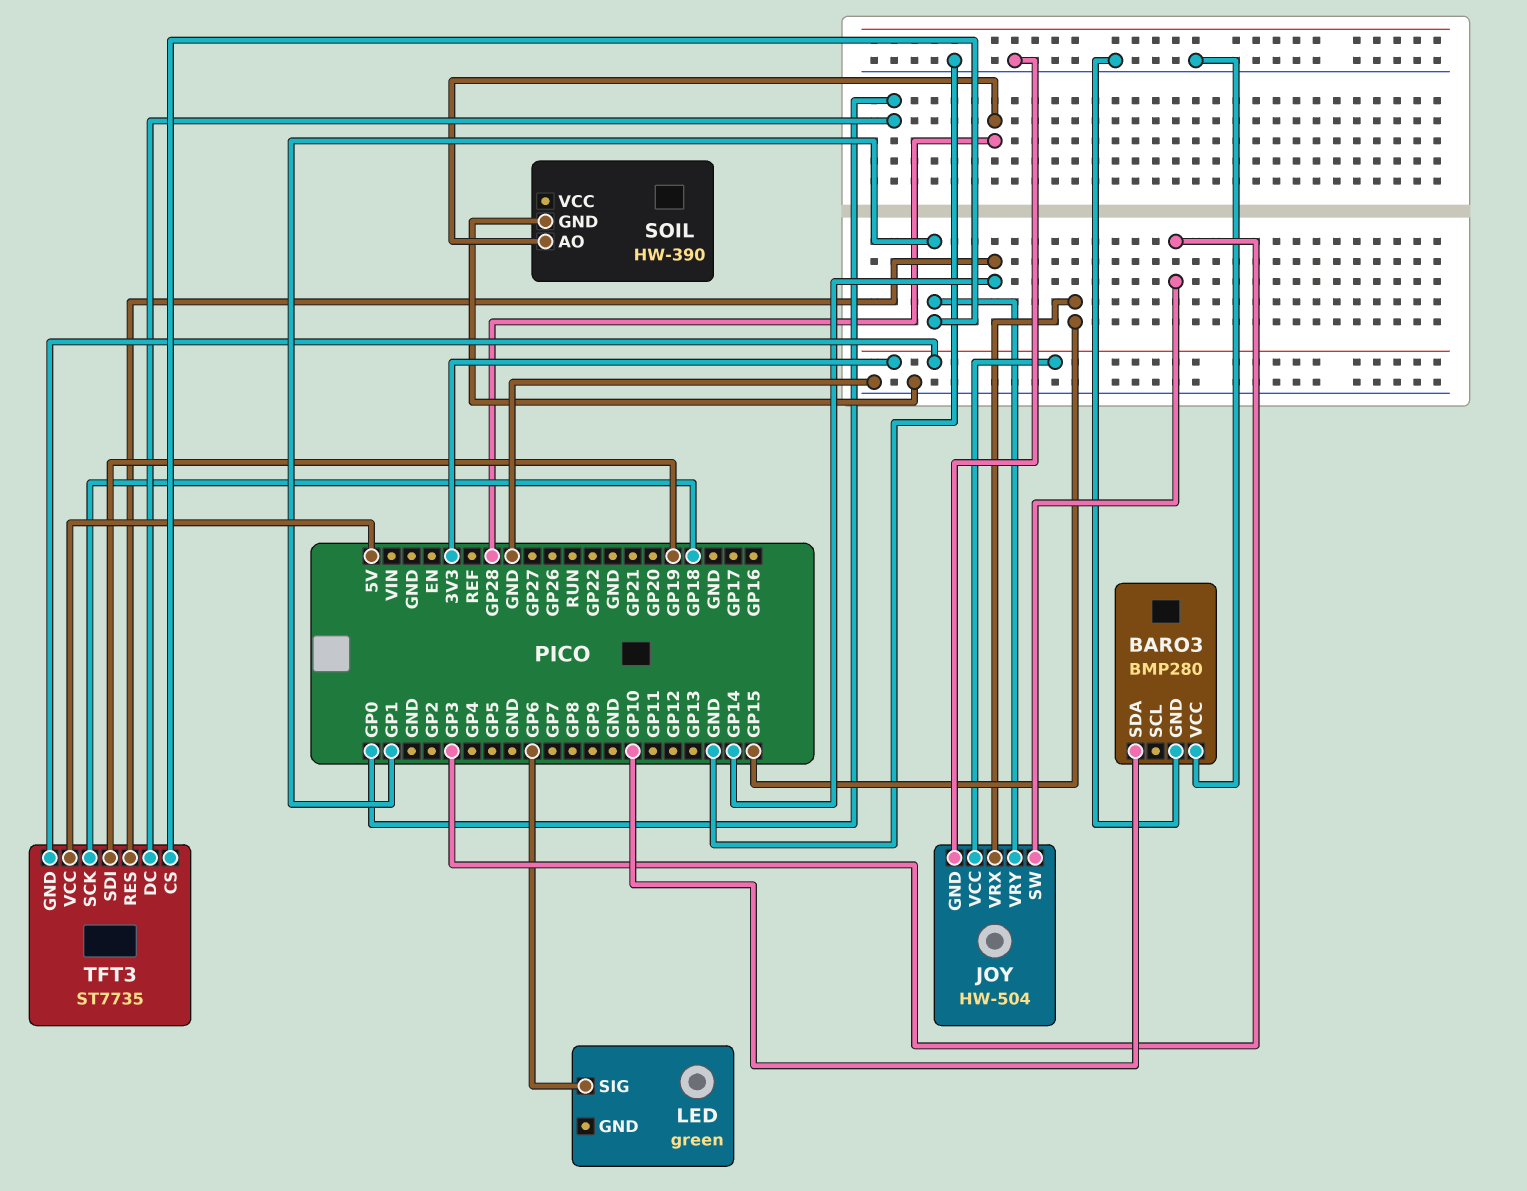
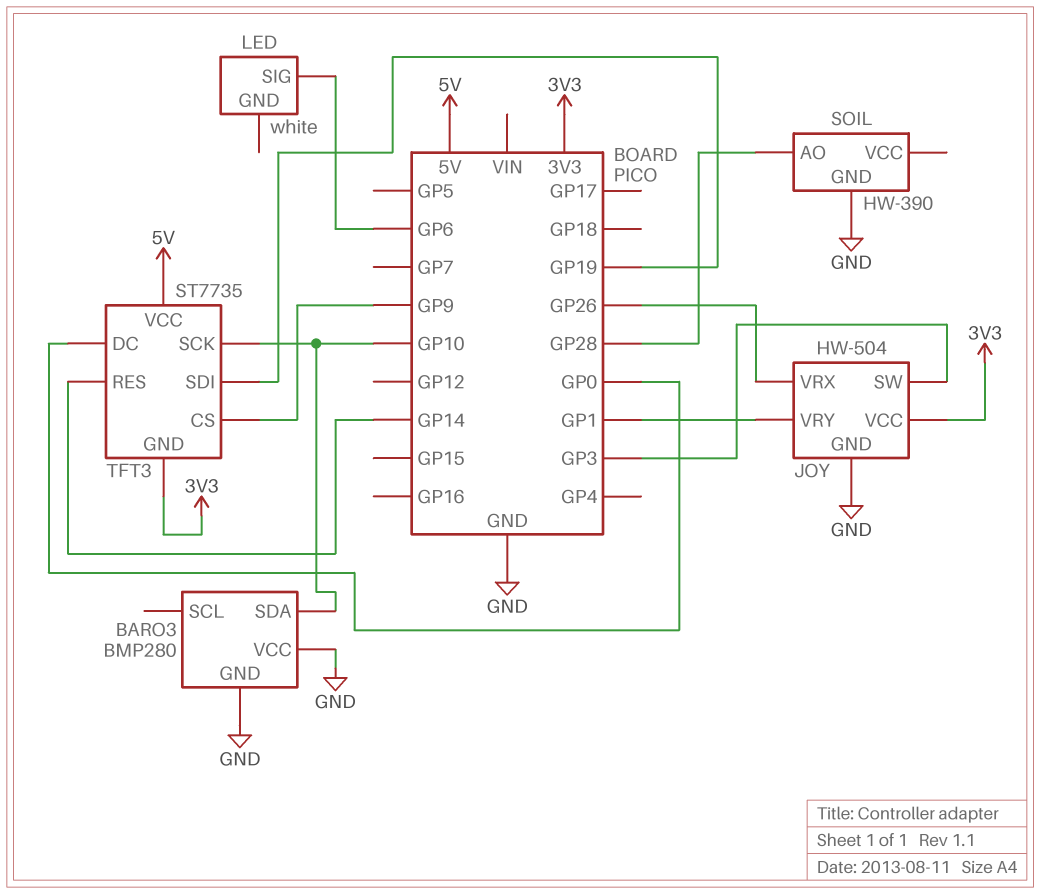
JOY pin VRX: GP15 -> GP26
LED: green -> white
TFT3 pin CS: GP1 -> GP9
TFT3 pin SCK: GP18 -> GP10

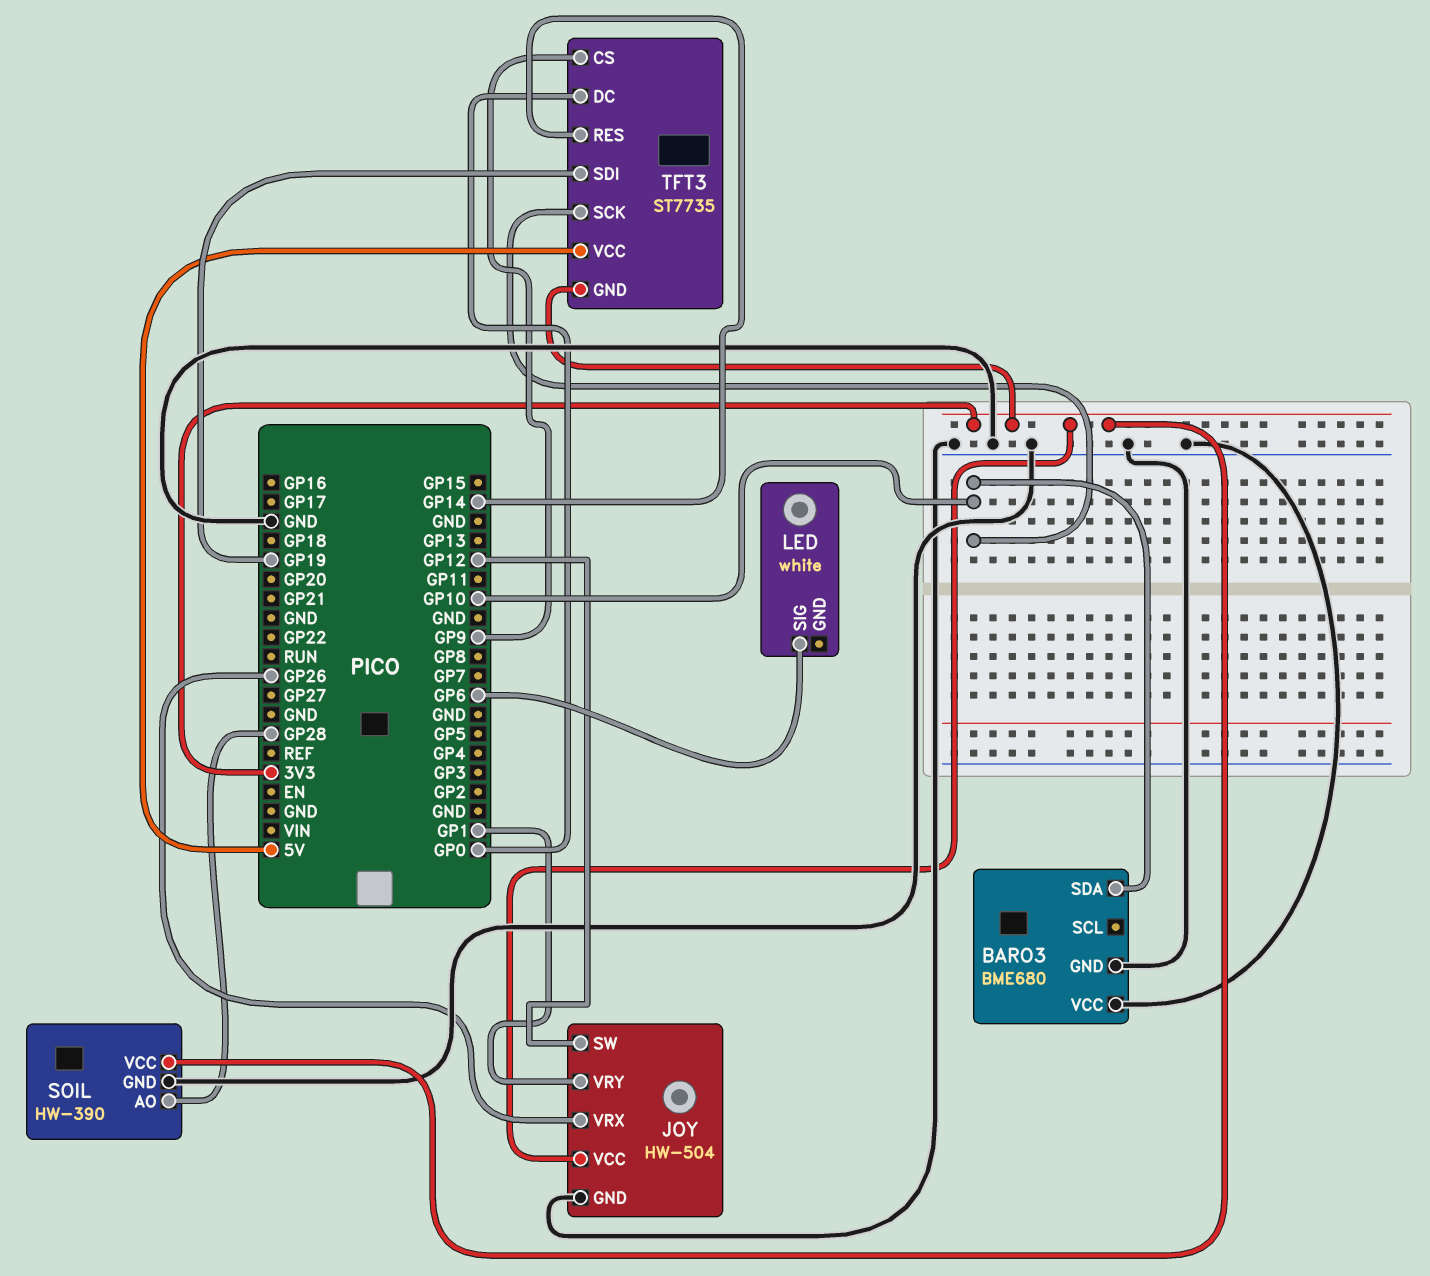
BARO3: BMP280 -> BME680
JOY pin SW: GP3 -> GP12
SOIL pin VCC: none -> 3V3

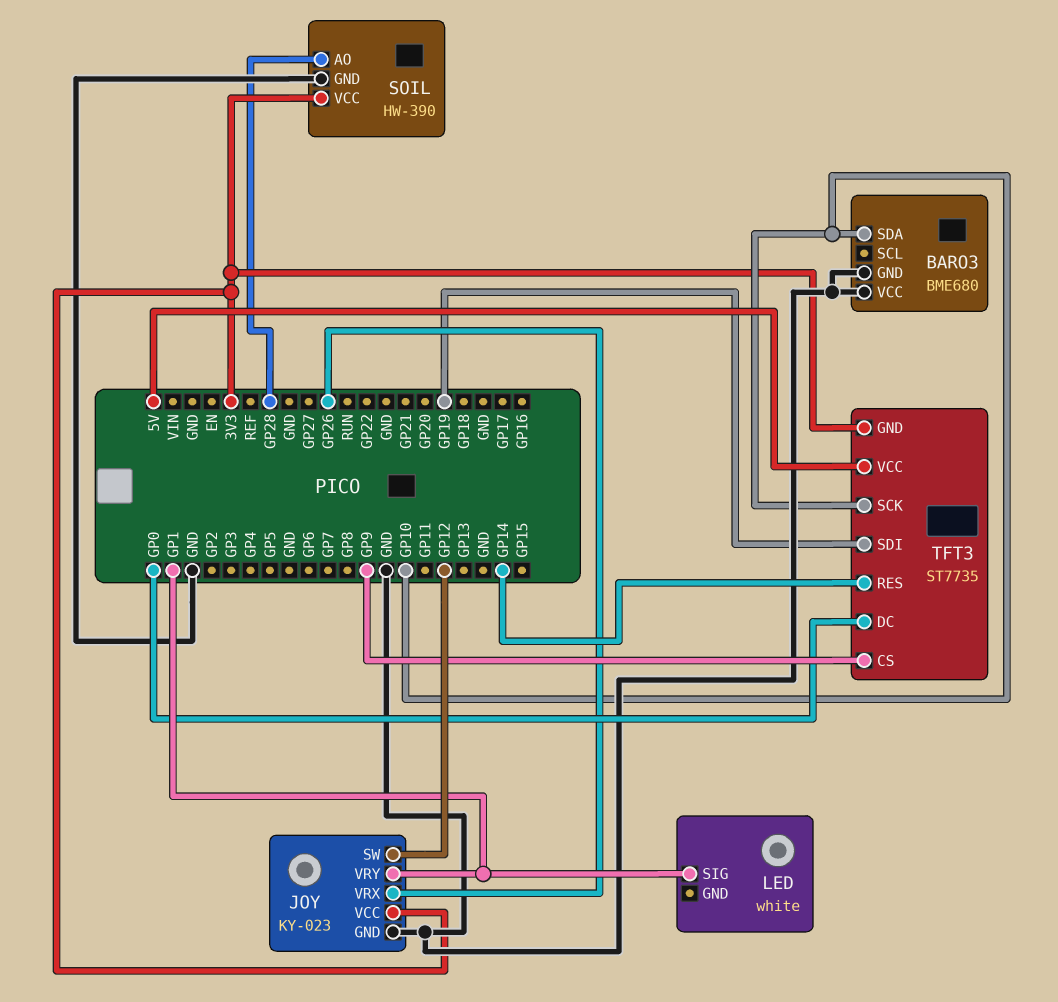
JOY: HW-504 -> KY-023
LED pin SIG: GP6 -> GP1

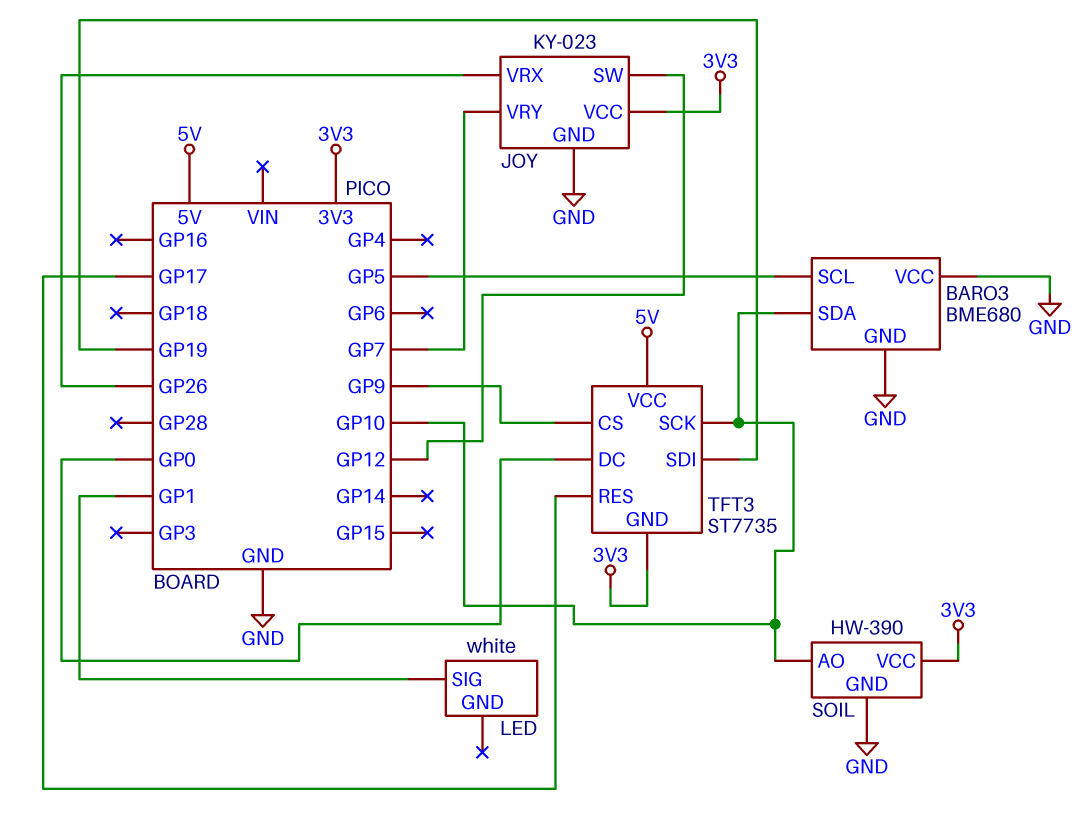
BARO3 pin SCL: none -> GP5
JOY pin VRY: GP1 -> GP7
SOIL pin AO: GP28 -> GP10
TFT3 pin RES: GP14 -> GP17

